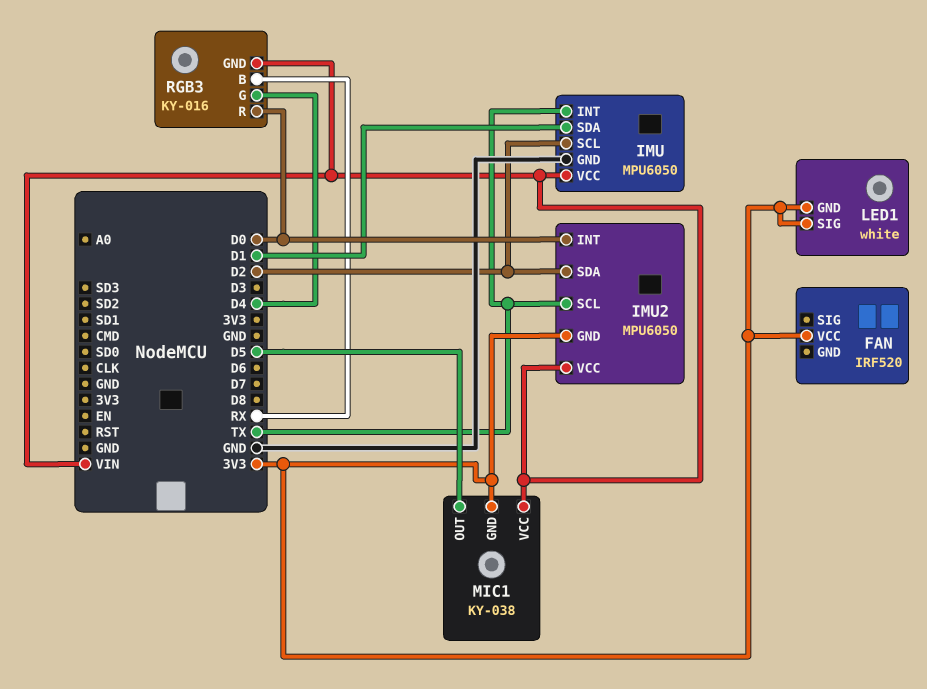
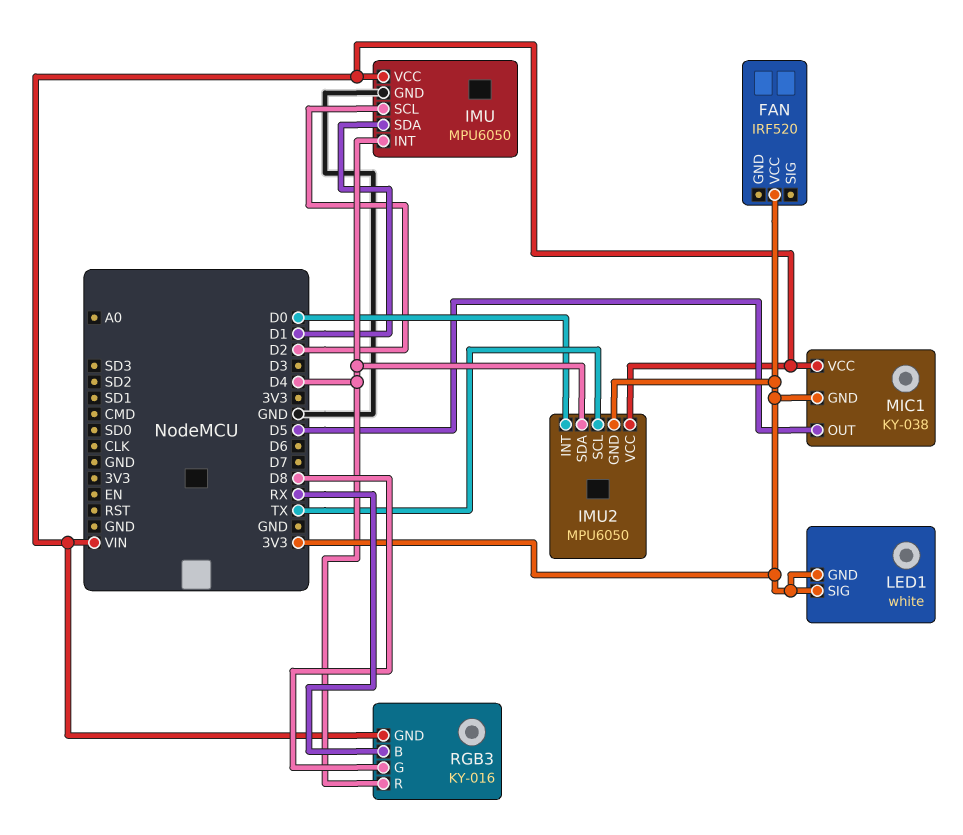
IMU pin INT: TX -> D4
IMU2 pin SDA: D2 -> D4
RGB3 pin G: D4 -> D8
RGB3 pin R: D0 -> D4

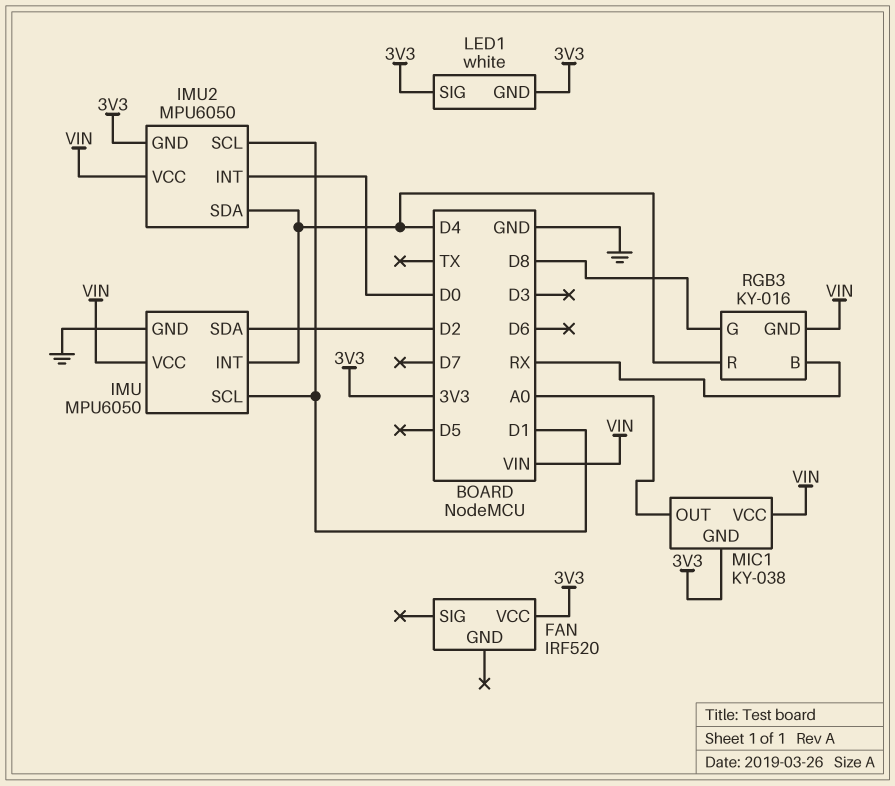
IMU pin SCL: D2 -> D1
IMU pin SDA: D1 -> D2
IMU2 pin SCL: TX -> D1
MIC1 pin OUT: D5 -> A0

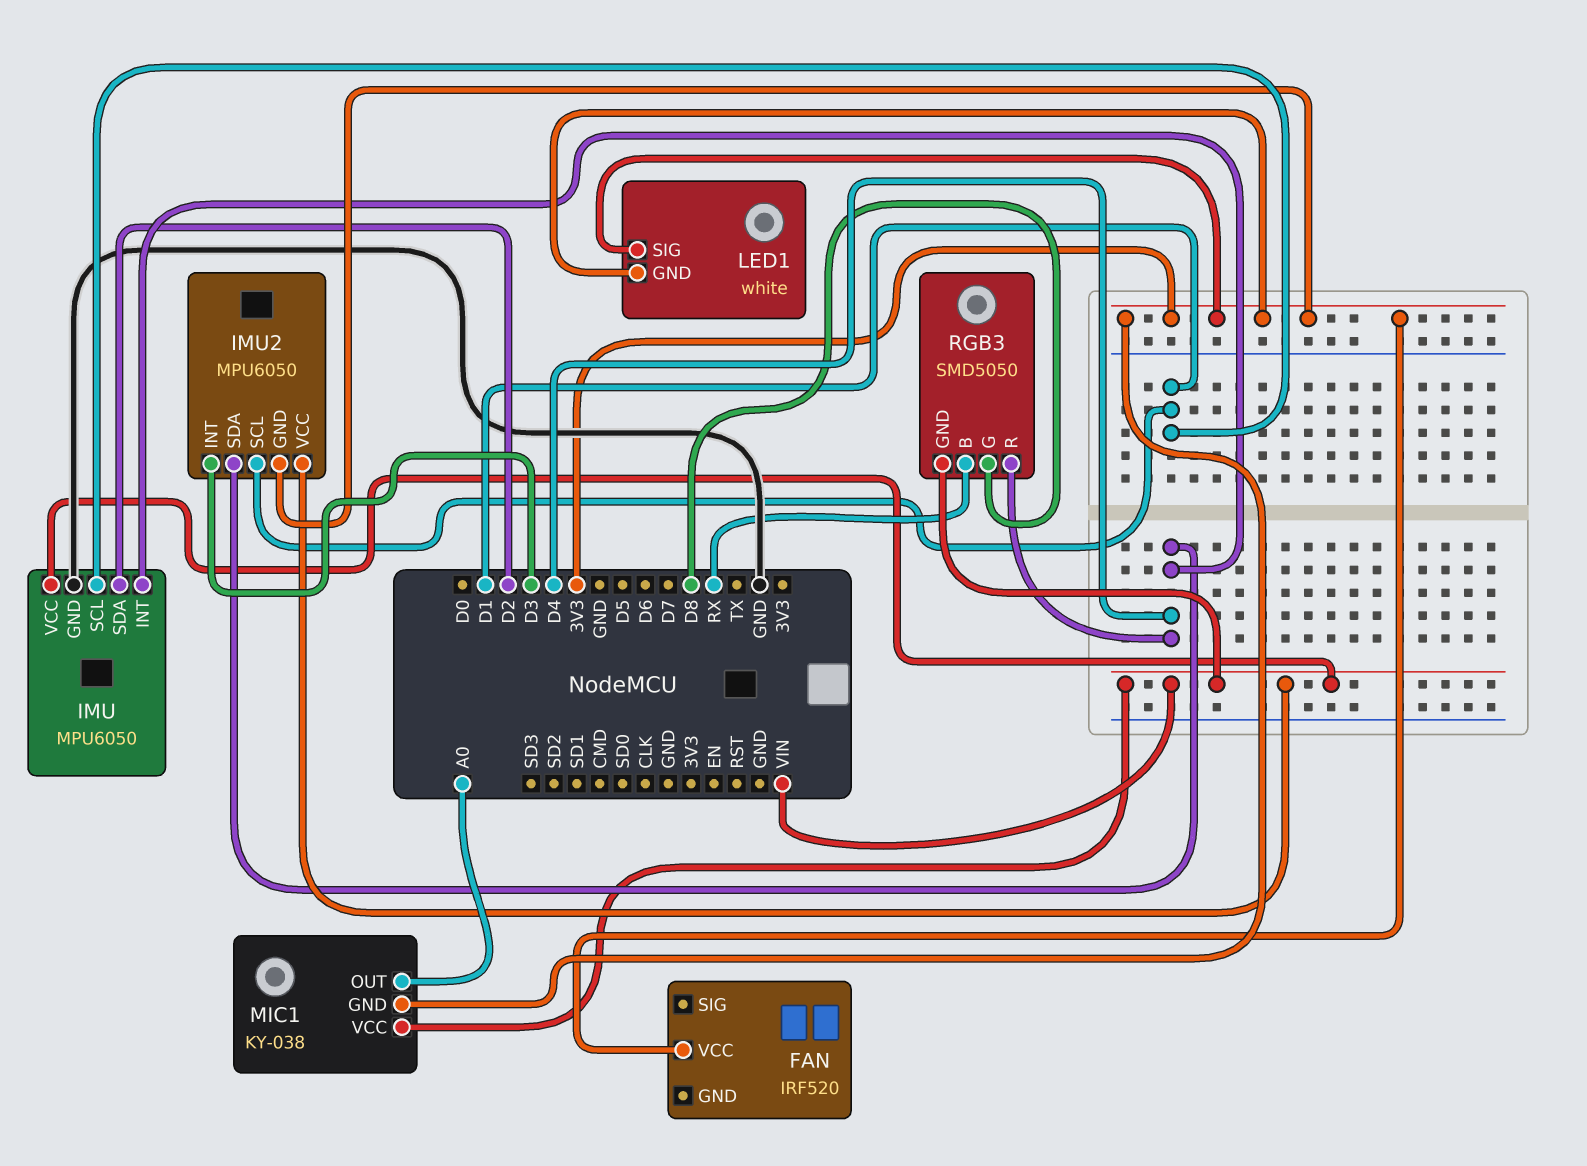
IMU2 pin INT: D0 -> D3
RGB3: KY-016 -> SMD5050

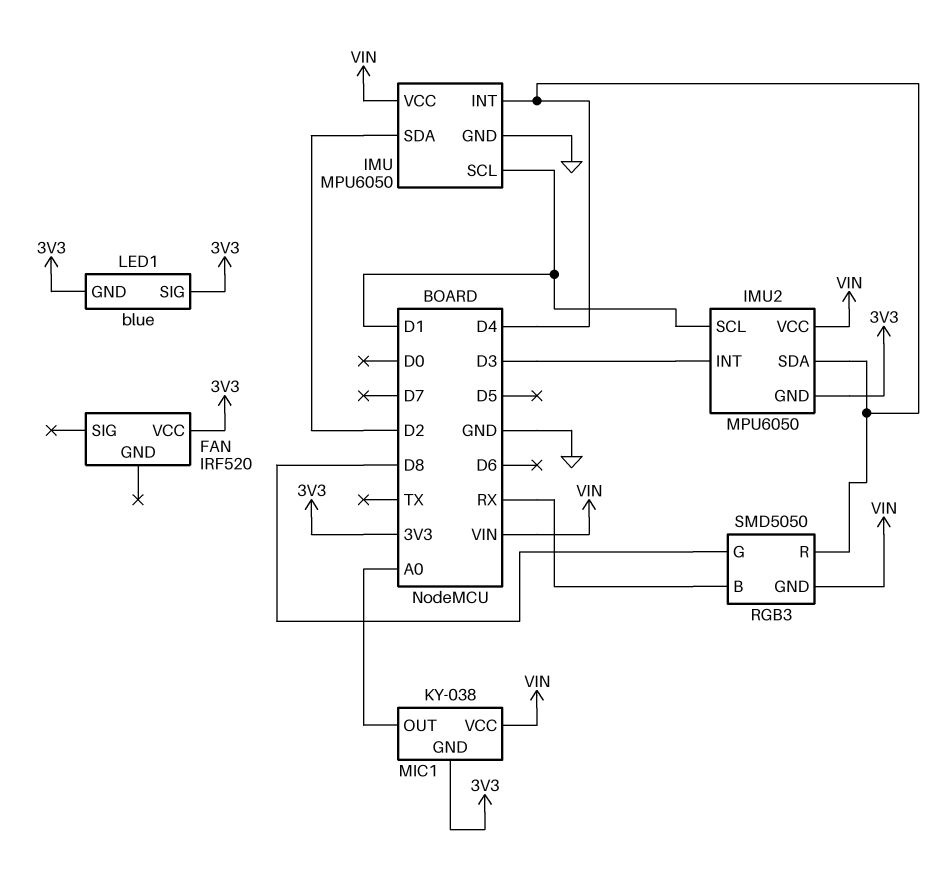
LED1: white -> blue

